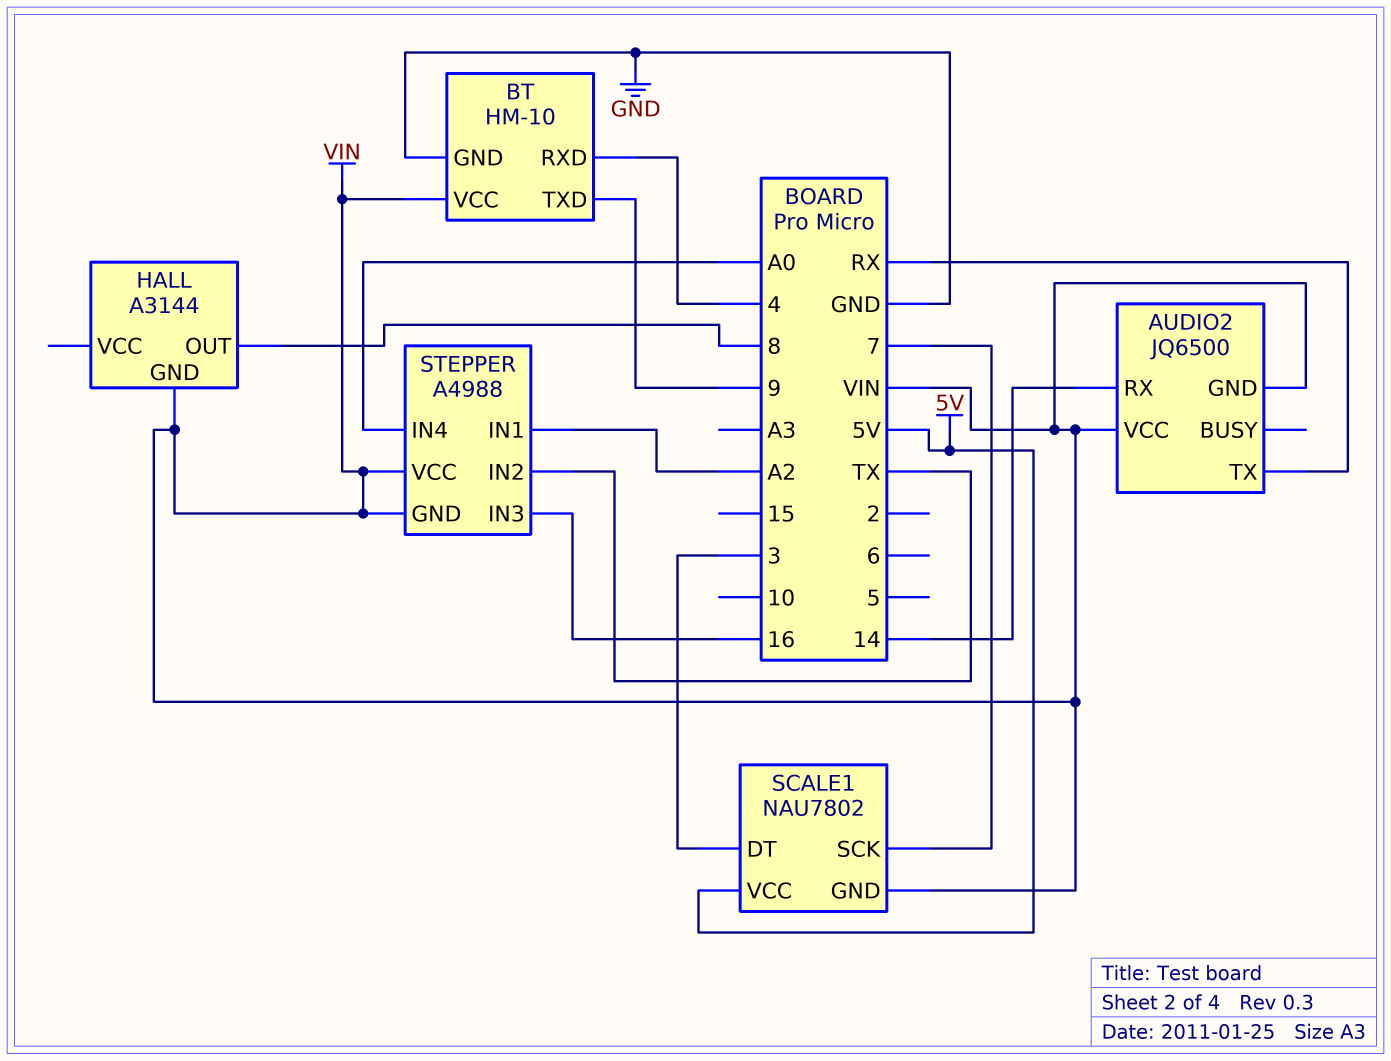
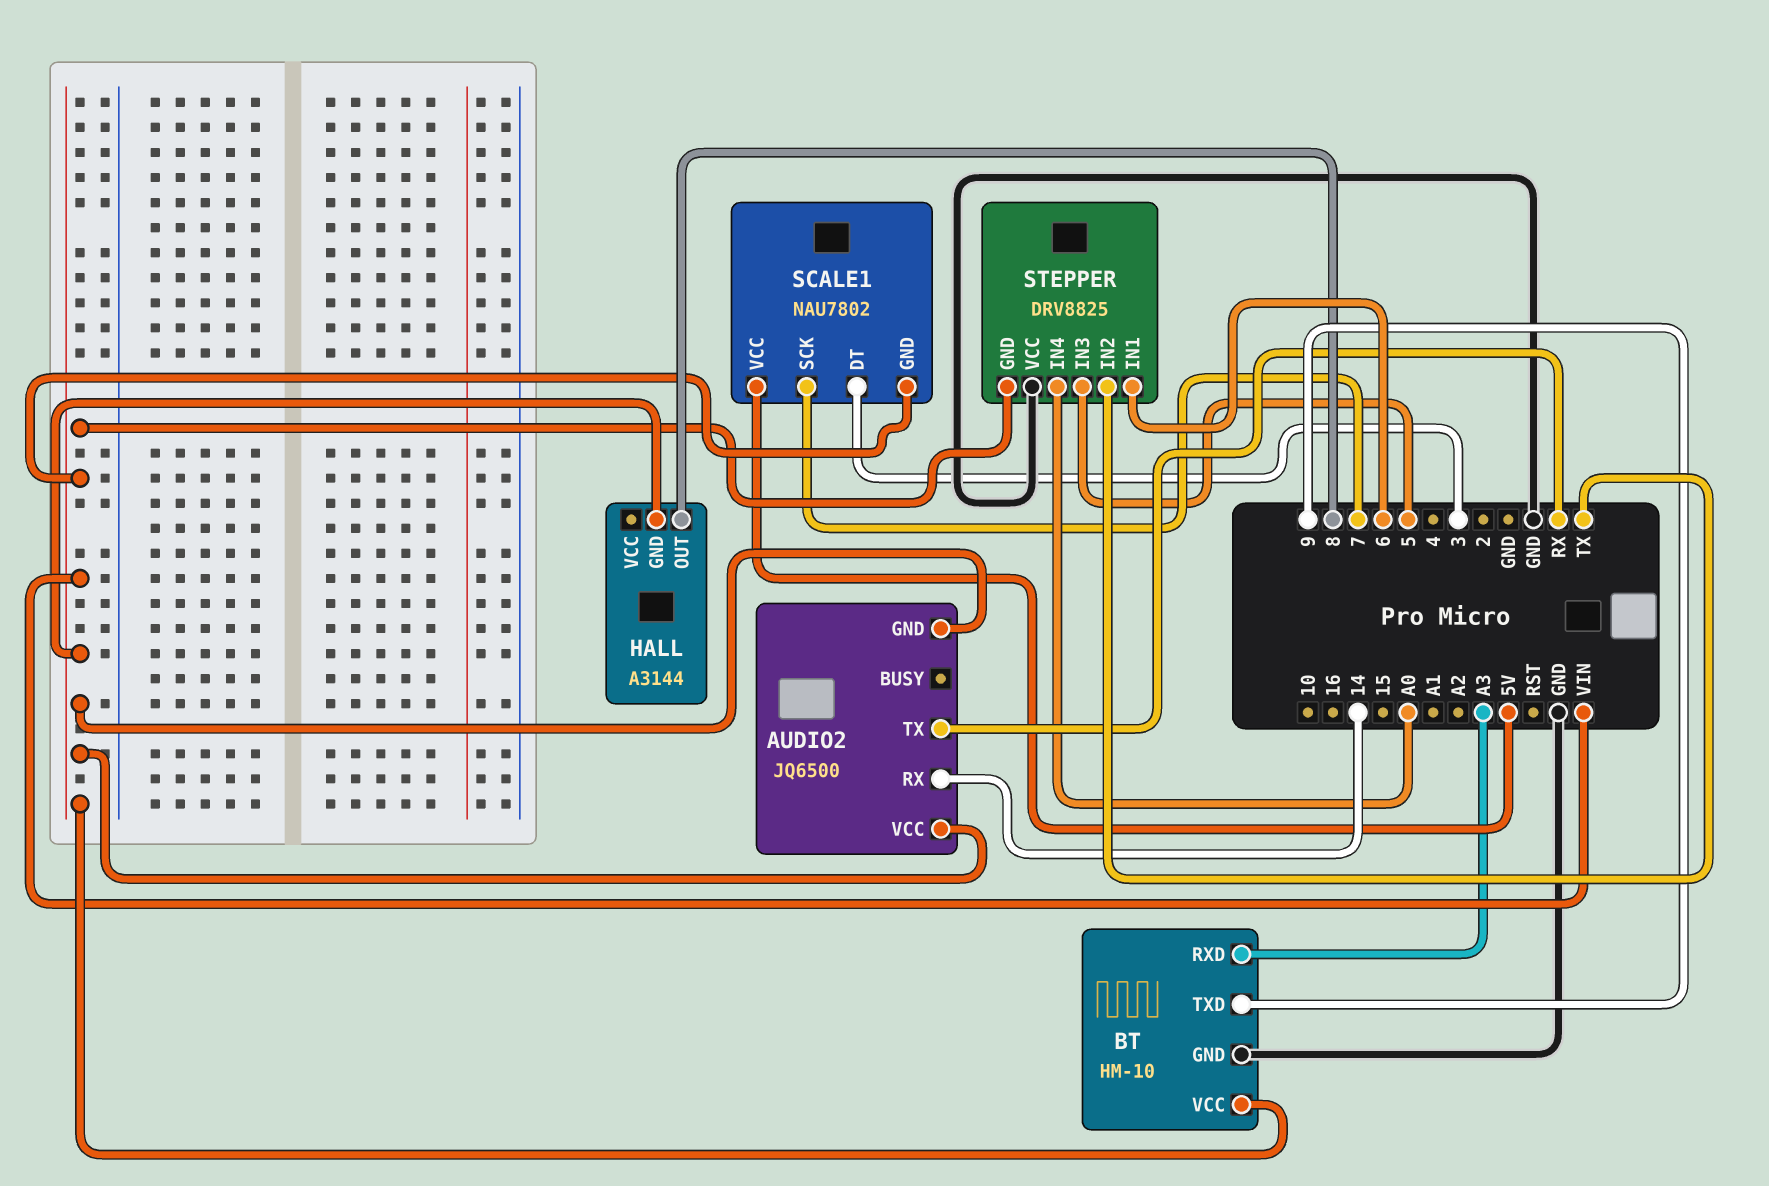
BT pin RXD: 4 -> A3
STEPPER: A4988 -> DRV8825
STEPPER pin IN1: A2 -> 6
STEPPER pin IN3: 16 -> 5
STEPPER pin VCC: VIN -> GND

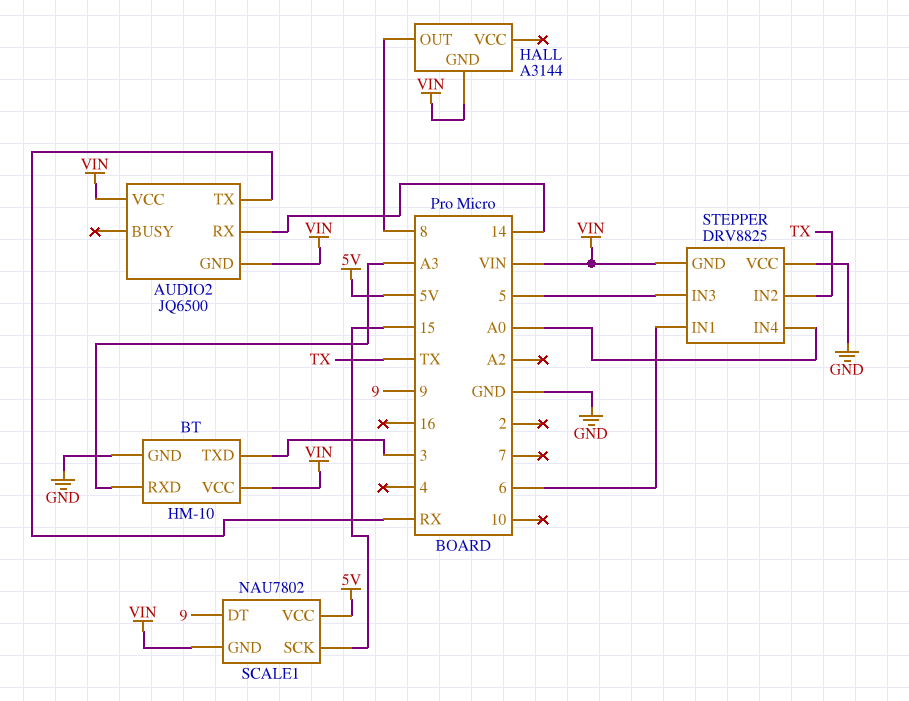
BT pin TXD: 9 -> 3
SCALE1 pin DT: 3 -> 9
SCALE1 pin SCK: 7 -> 15

